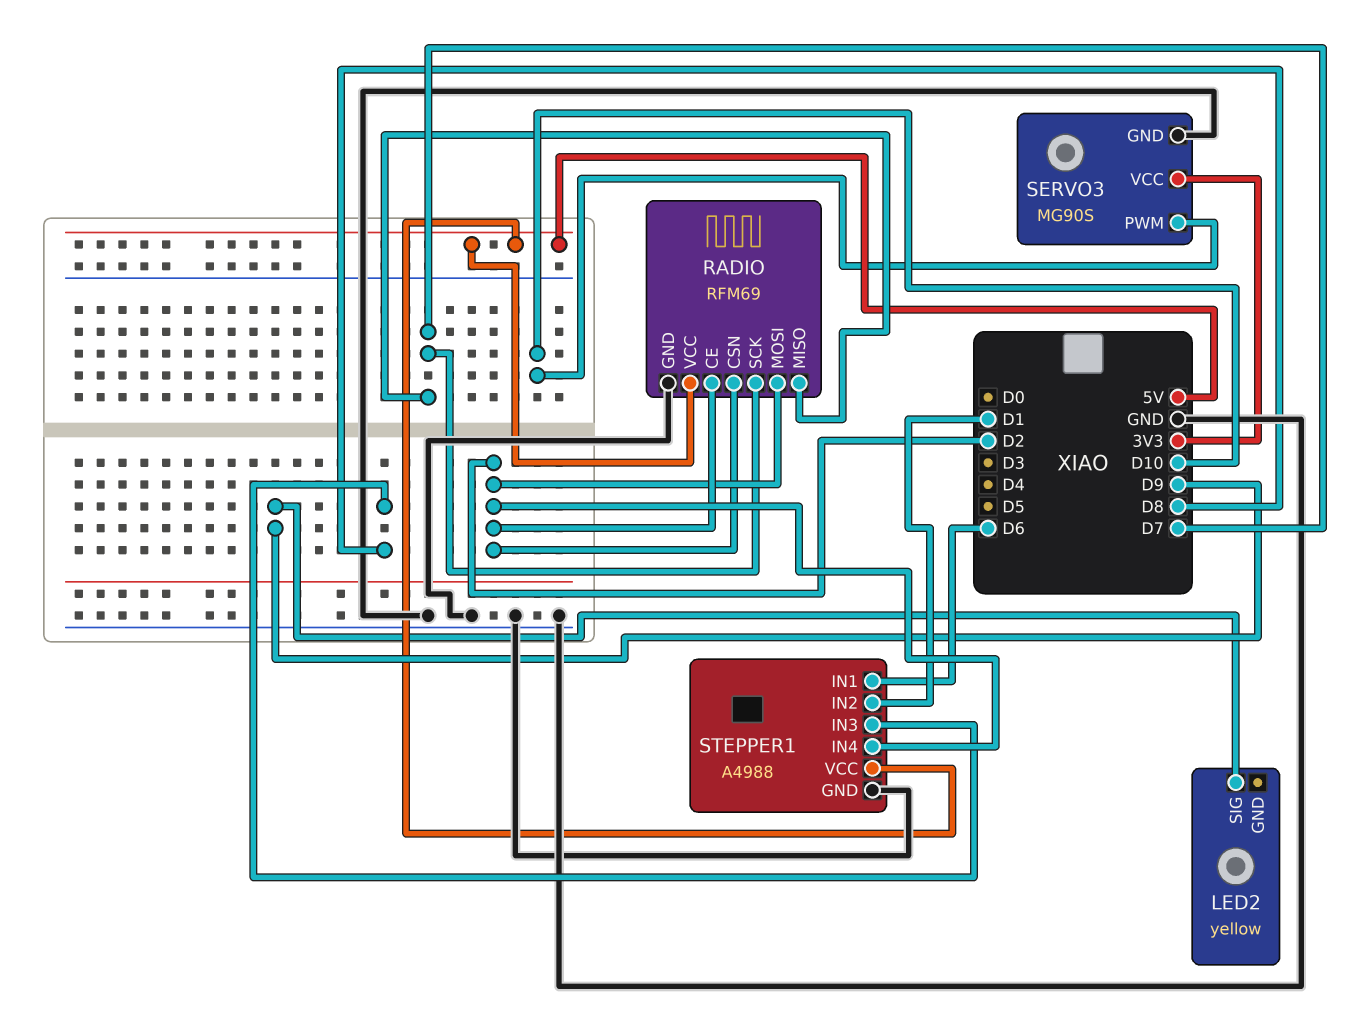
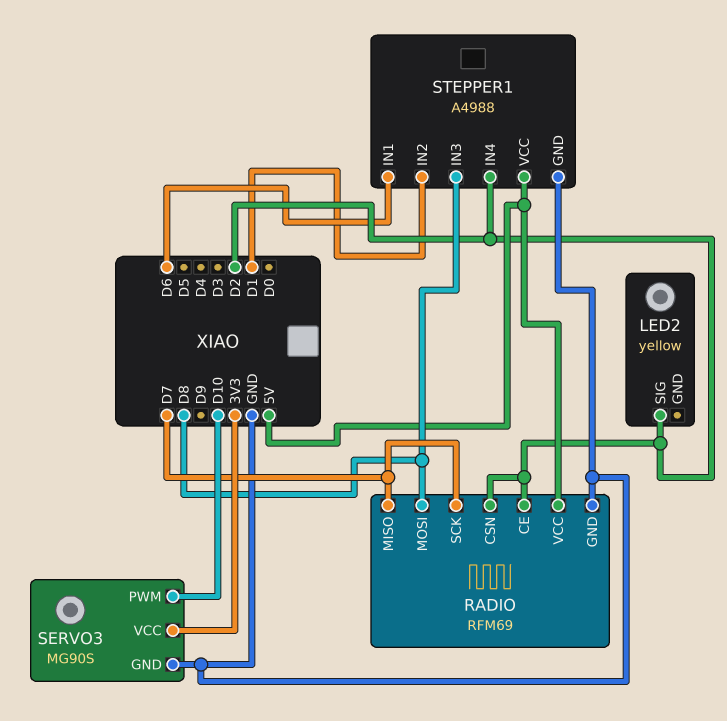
LED2 pin SIG: D9 -> D2
RADIO pin MOSI: D2 -> D8

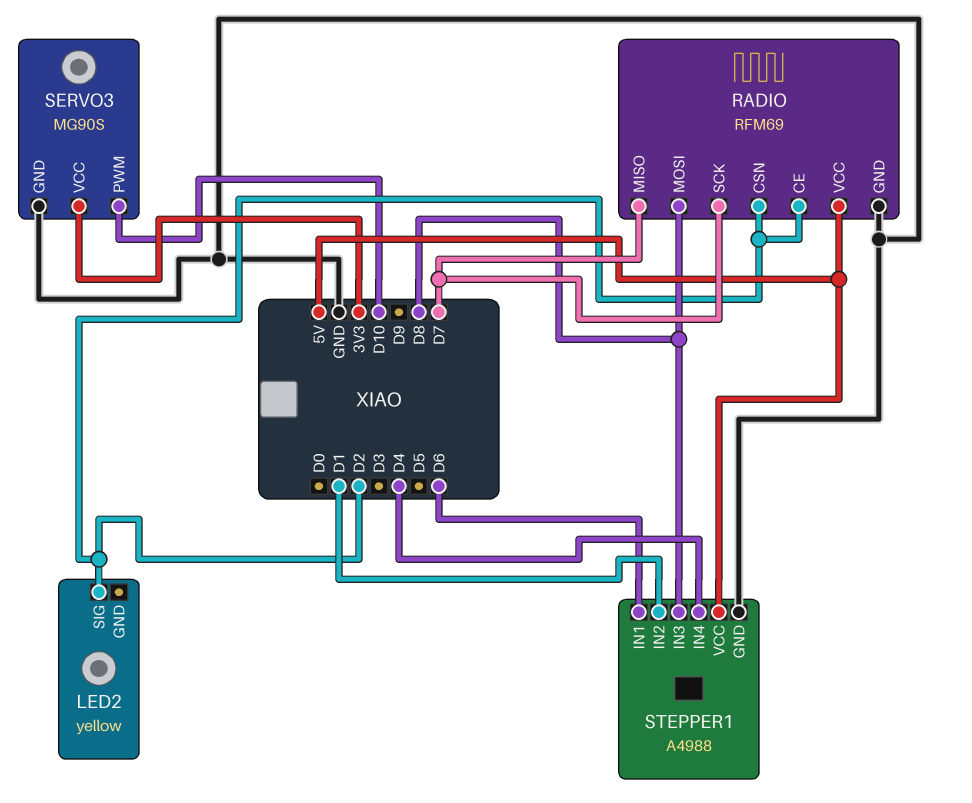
STEPPER1 pin IN4: D2 -> D4

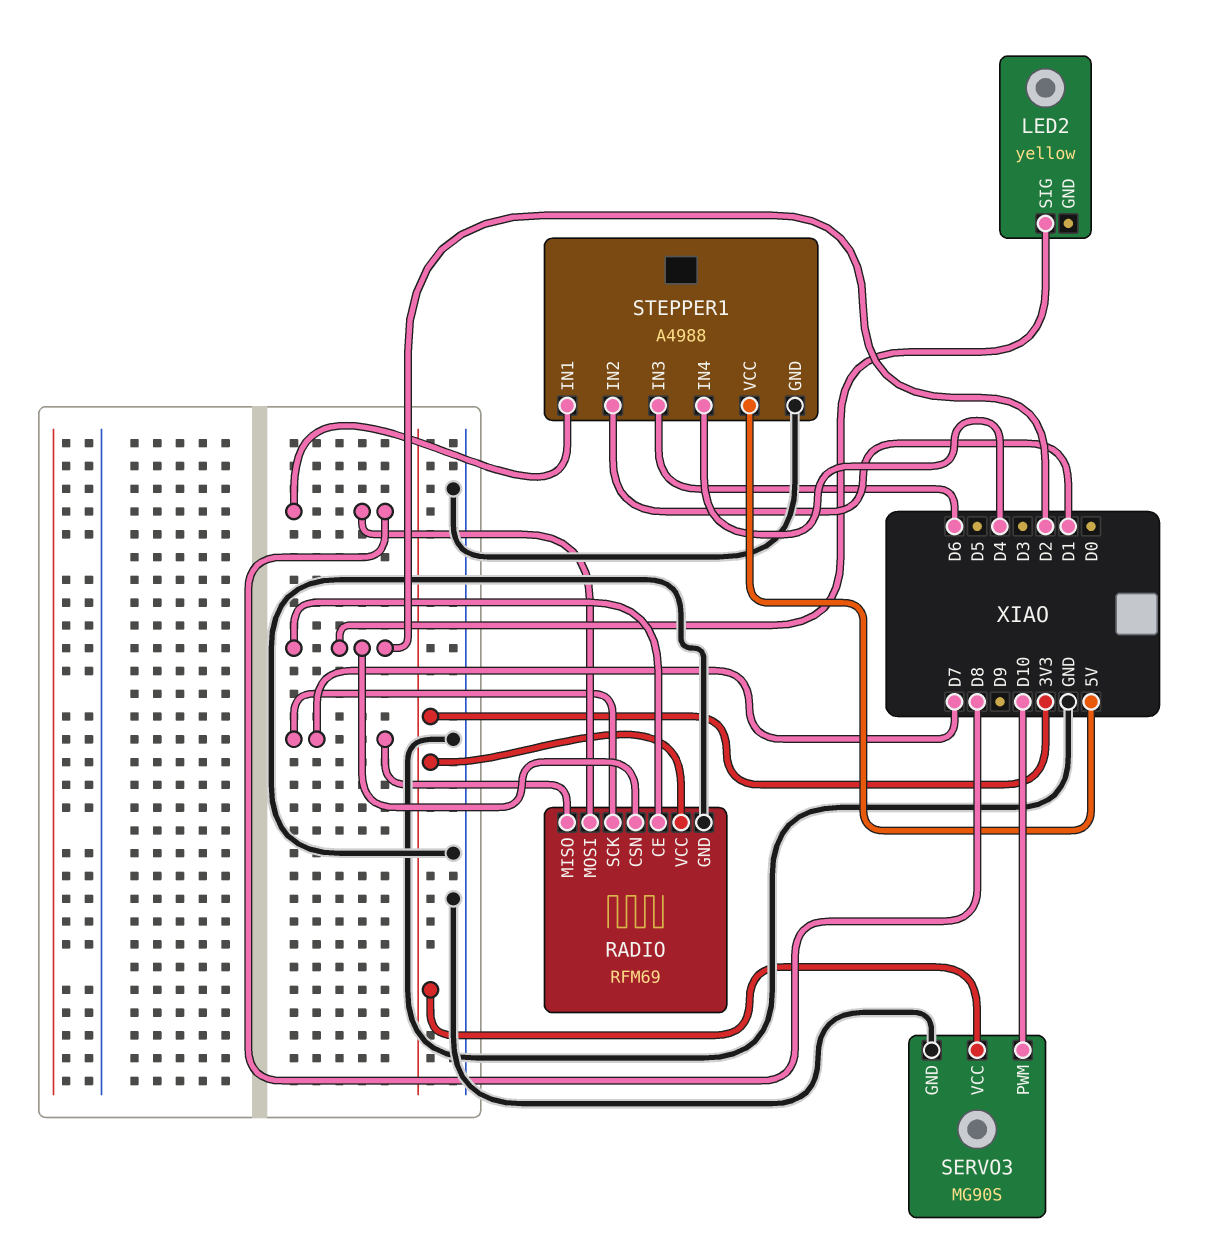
RADIO pin VCC: 5V -> 3V3
STEPPER1 pin IN1: D6 -> D8
STEPPER1 pin IN3: D8 -> D6

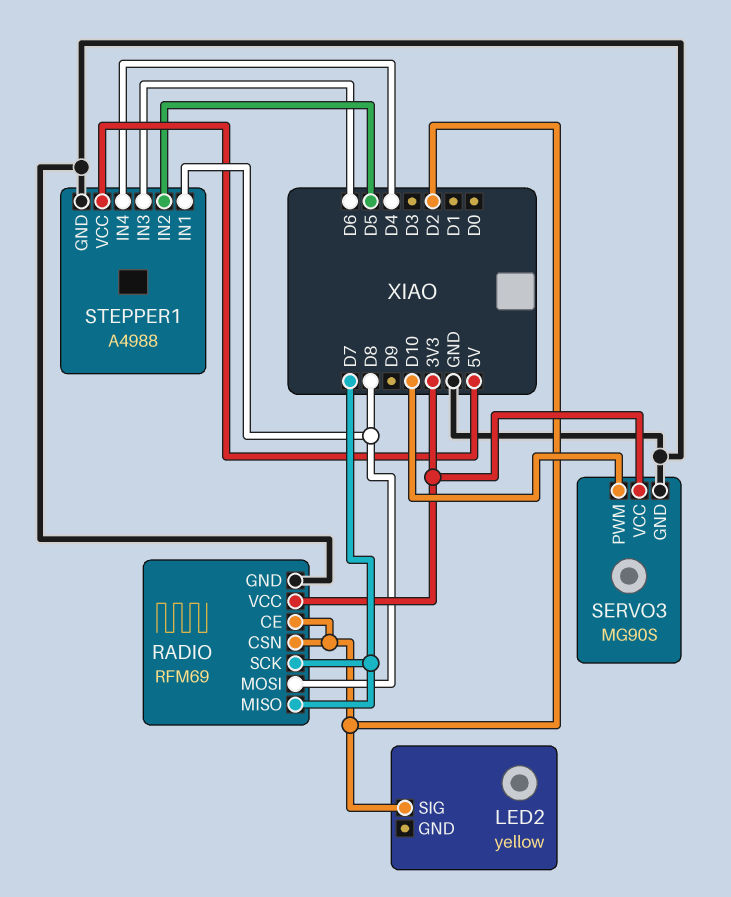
STEPPER1 pin IN2: D1 -> D5

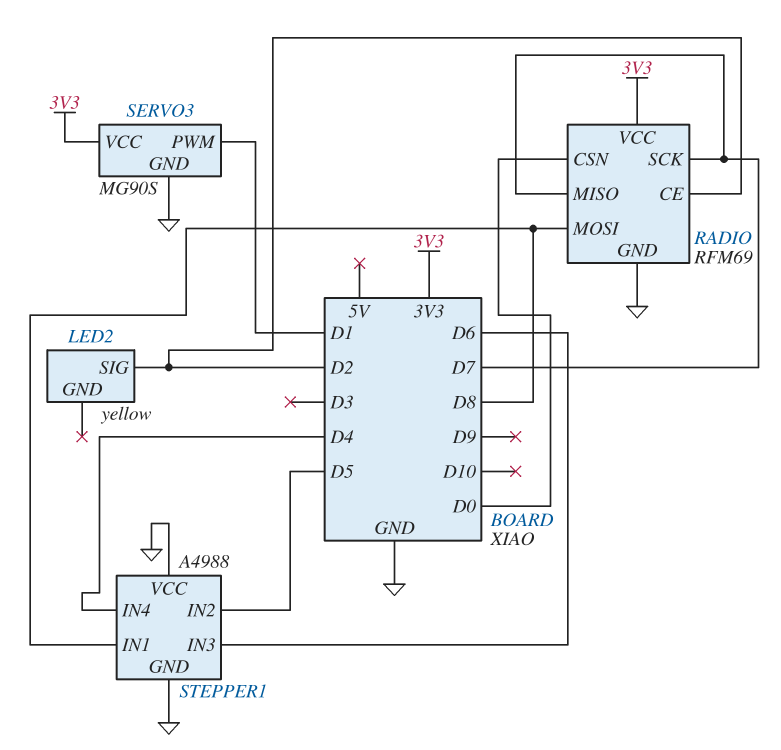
RADIO pin CSN: D2 -> D0
SERVO3 pin PWM: D10 -> D1
STEPPER1 pin VCC: 5V -> GND

